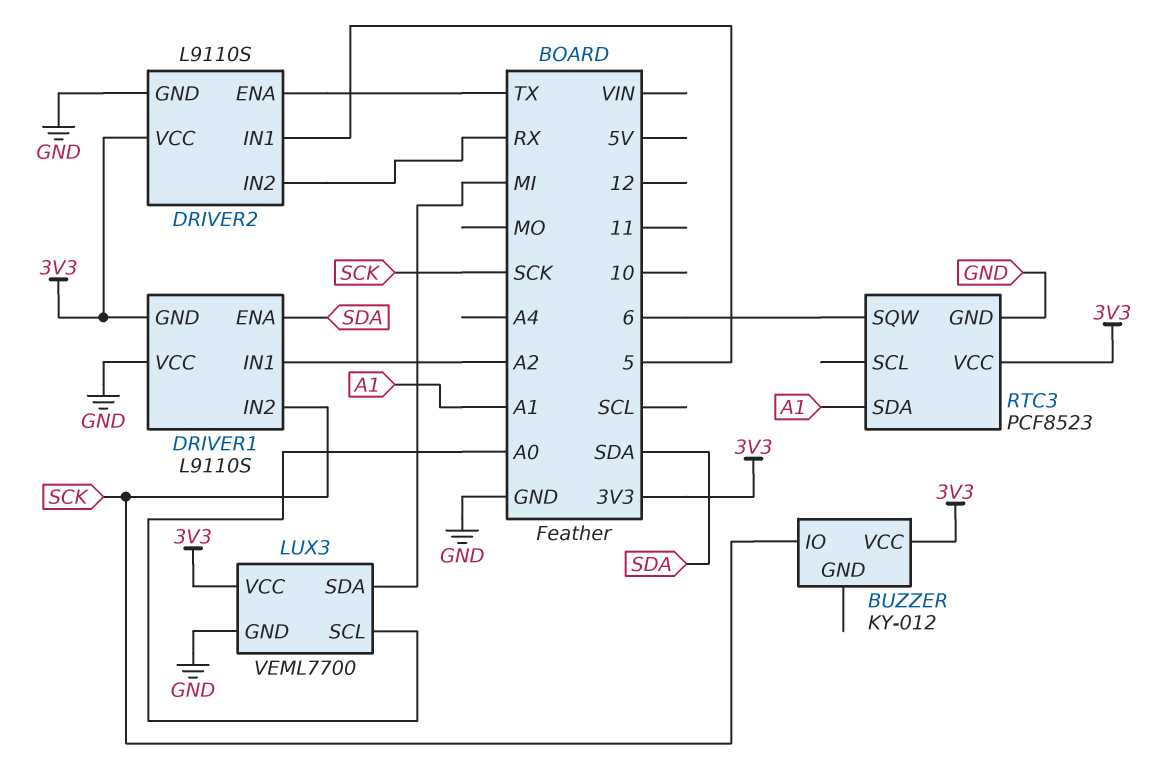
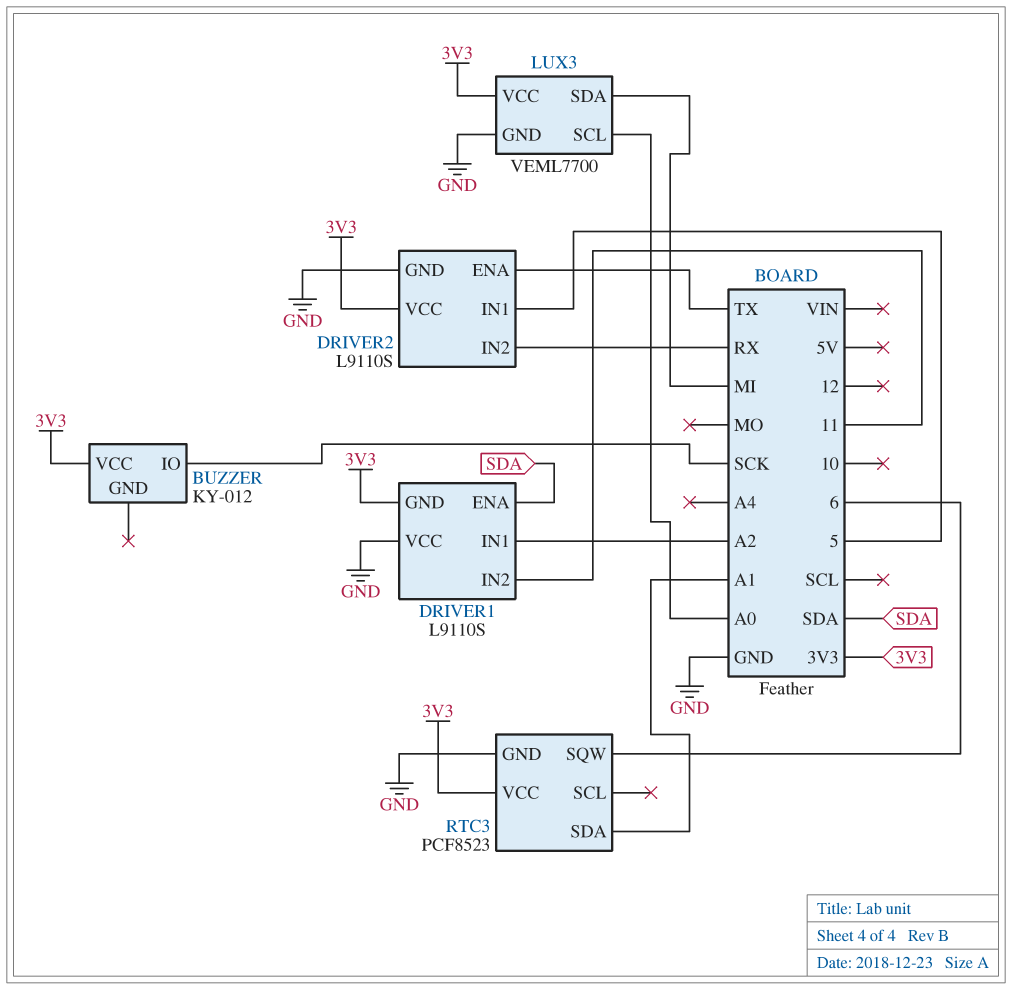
DRIVER1 pin IN2: SCK -> 11

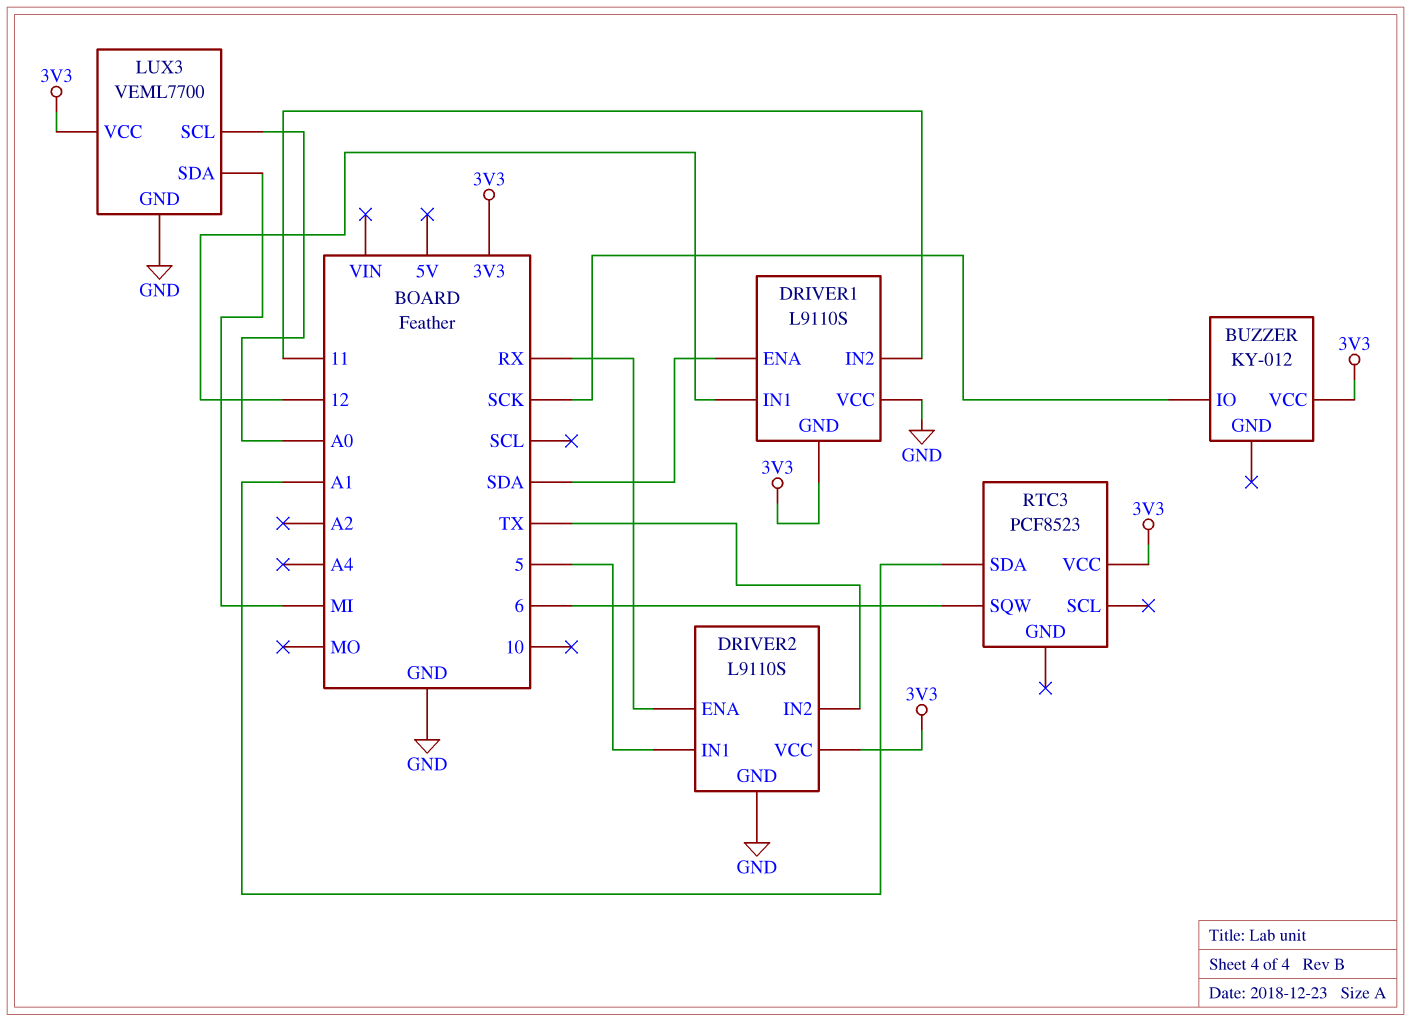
DRIVER1 pin IN1: A2 -> 12
DRIVER2 pin ENA: TX -> RX
DRIVER2 pin IN2: RX -> TX
RTC3 pin GND: GND -> none

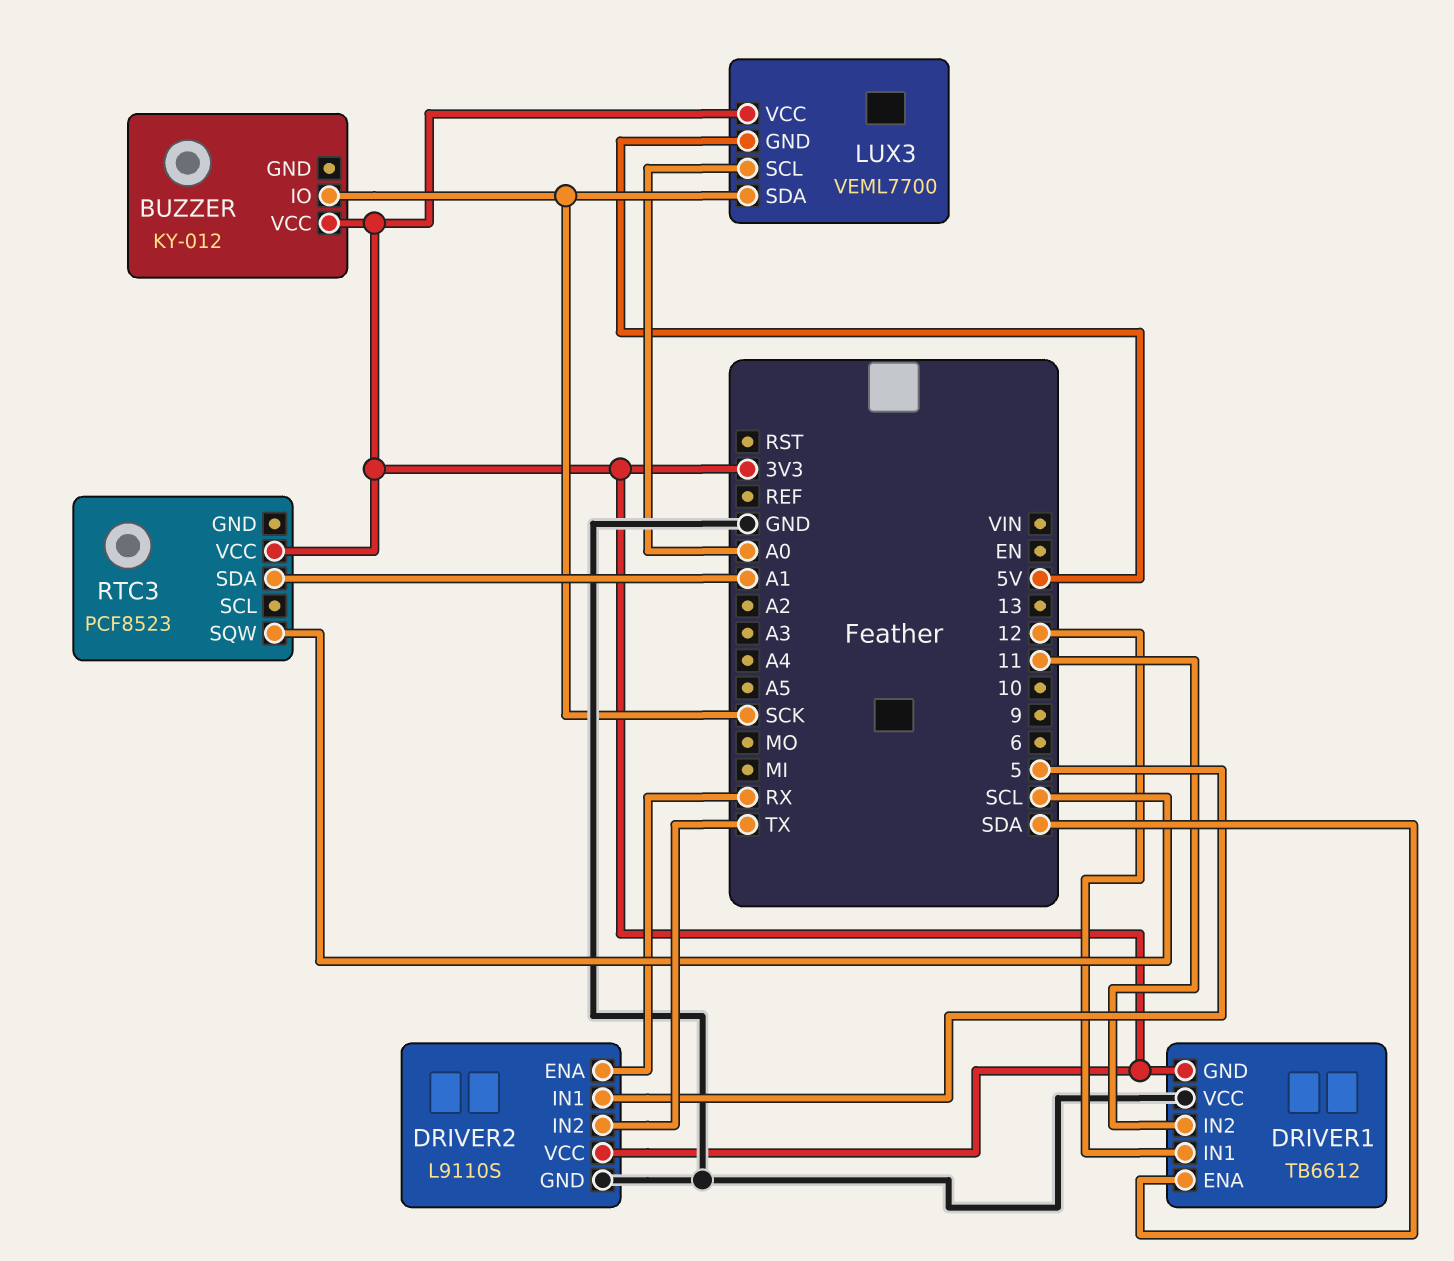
DRIVER1: L9110S -> TB6612
LUX3 pin GND: GND -> 5V
LUX3 pin SDA: MI -> SCK
RTC3 pin SQW: 6 -> SCL

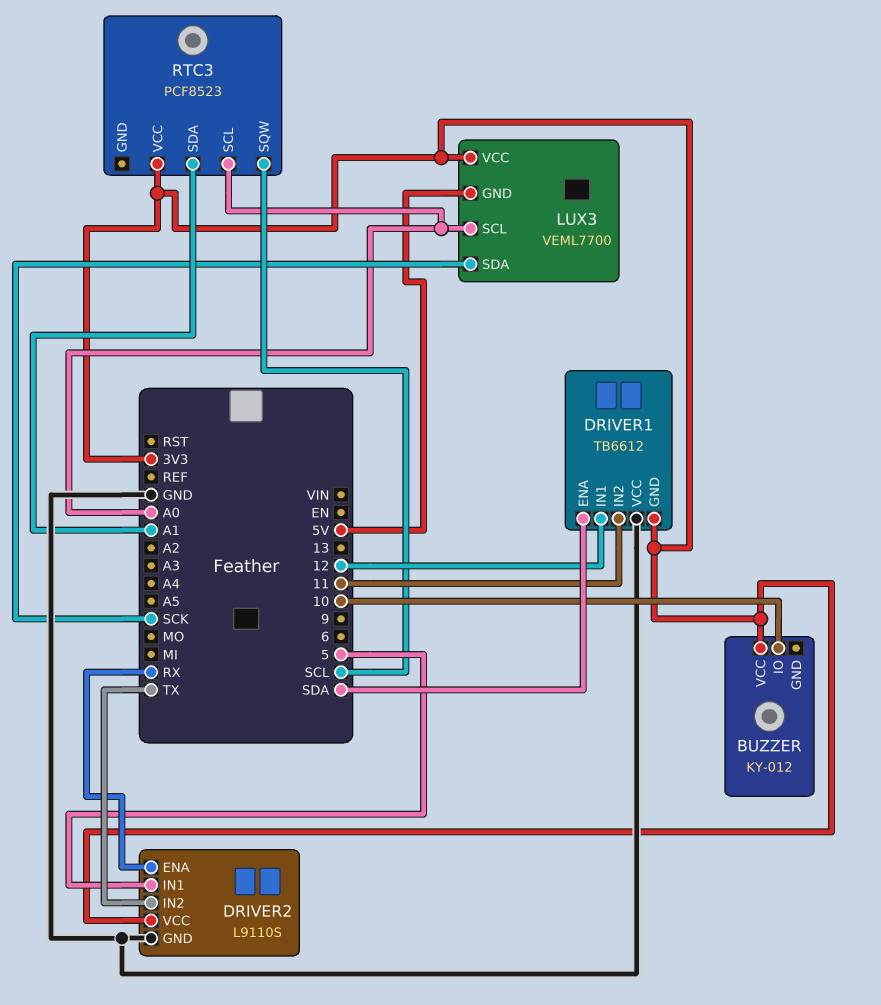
BUZZER pin IO: SCK -> 10
RTC3 pin SCL: none -> A0

